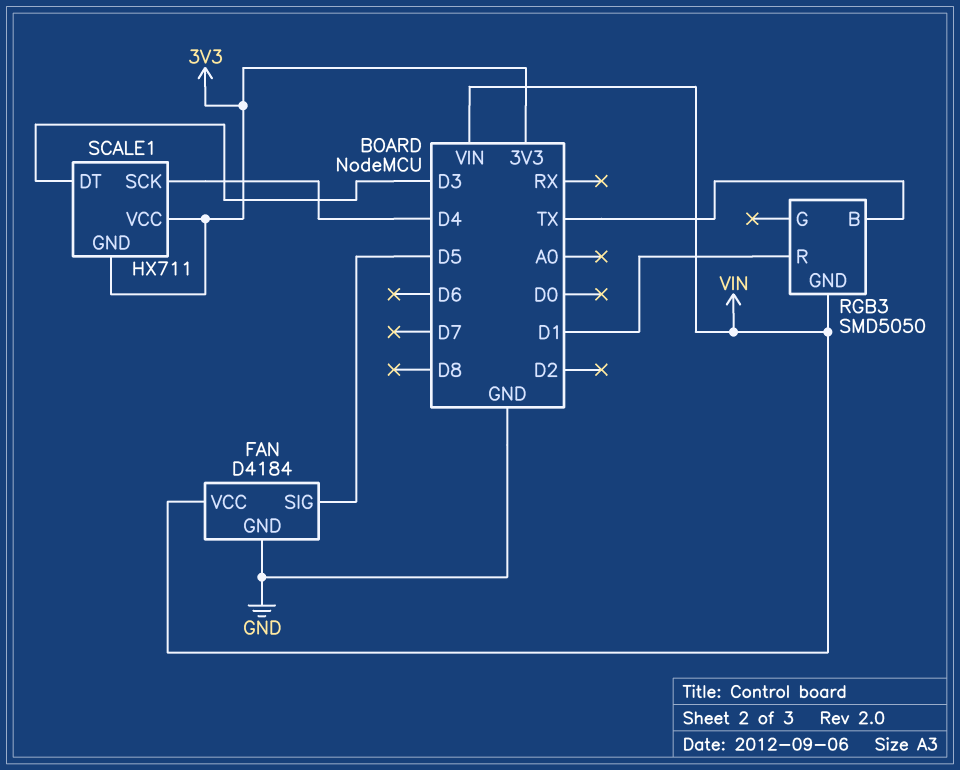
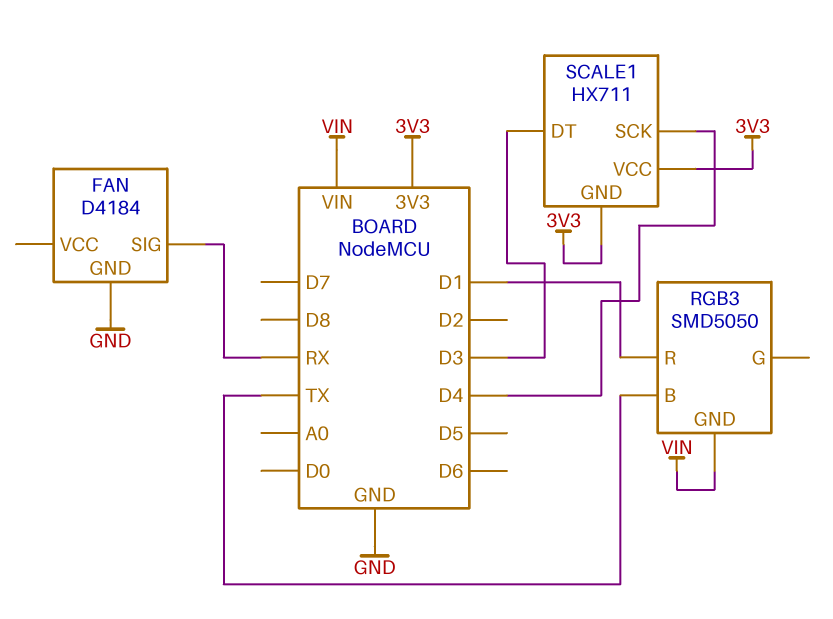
FAN pin SIG: D5 -> RX
FAN pin VCC: VIN -> none

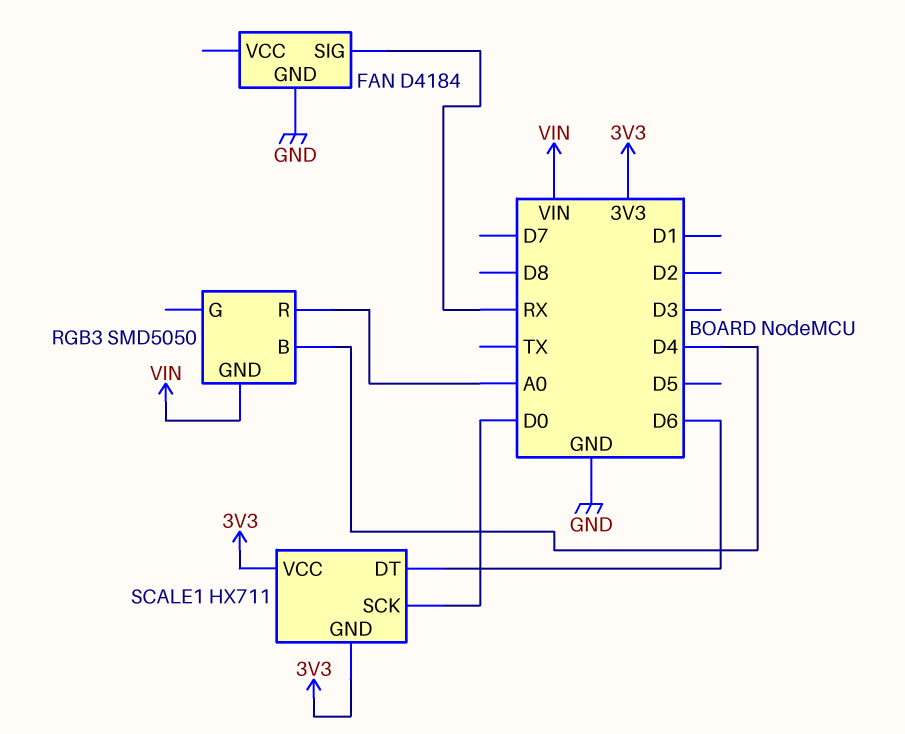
RGB3 pin B: TX -> D4
RGB3 pin R: D1 -> A0
SCALE1 pin DT: D3 -> D6
SCALE1 pin SCK: D4 -> D0

